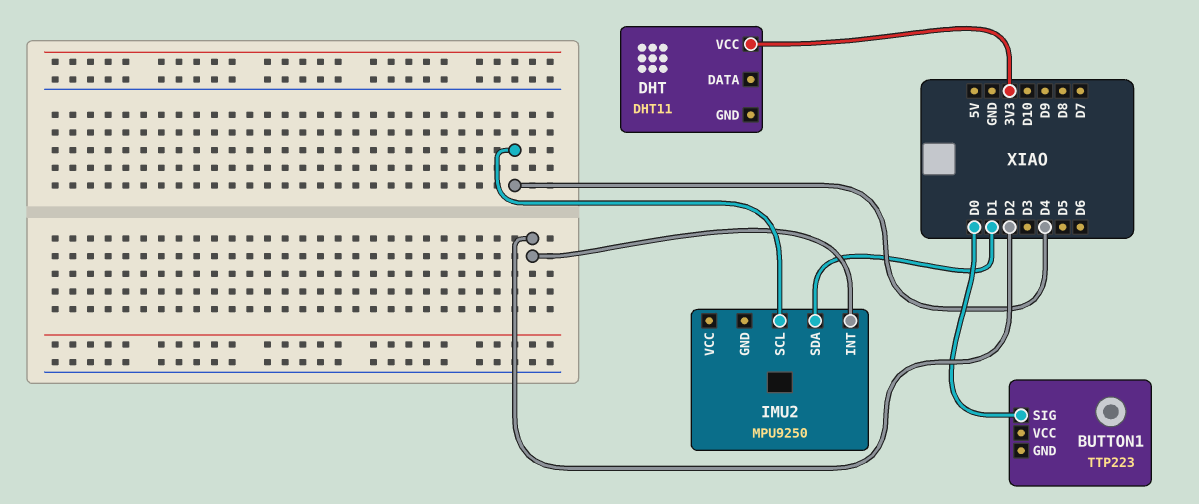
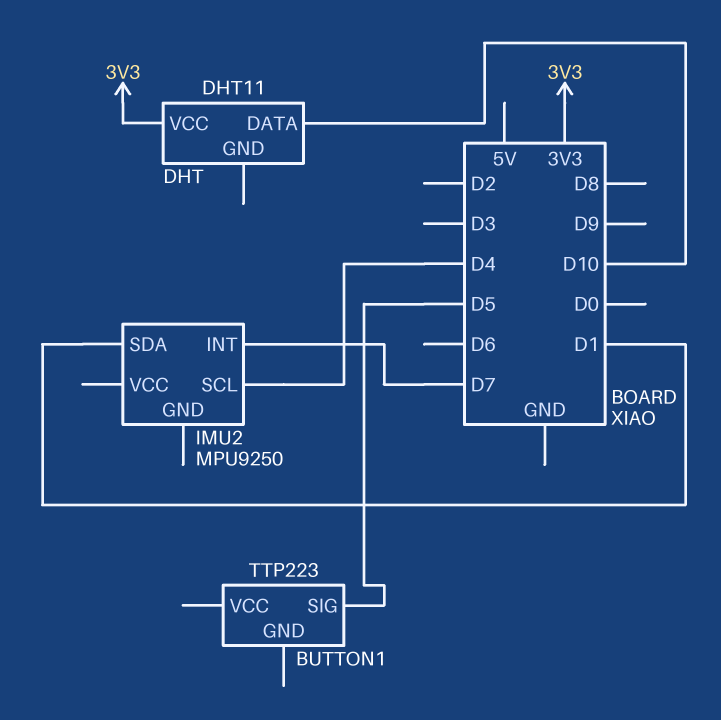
BUTTON1 pin SIG: D0 -> D5
DHT pin DATA: none -> D10
IMU2 pin INT: D2 -> D7

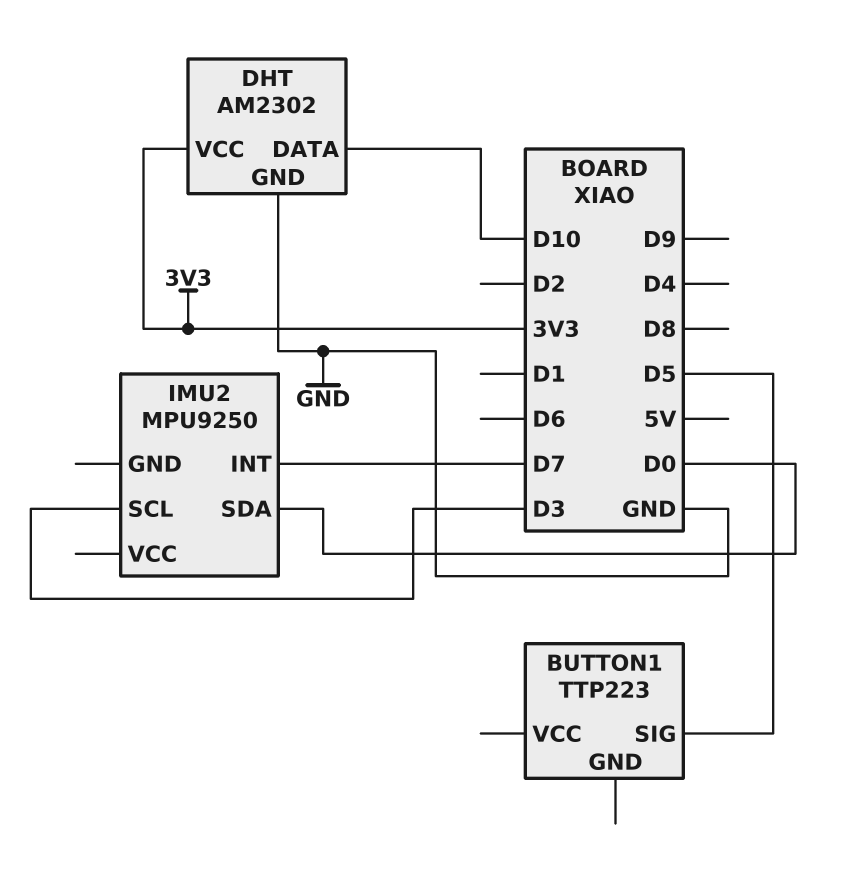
DHT: DHT11 -> AM2302
DHT pin GND: none -> GND
IMU2 pin SCL: D4 -> D3
IMU2 pin SDA: D1 -> D0

